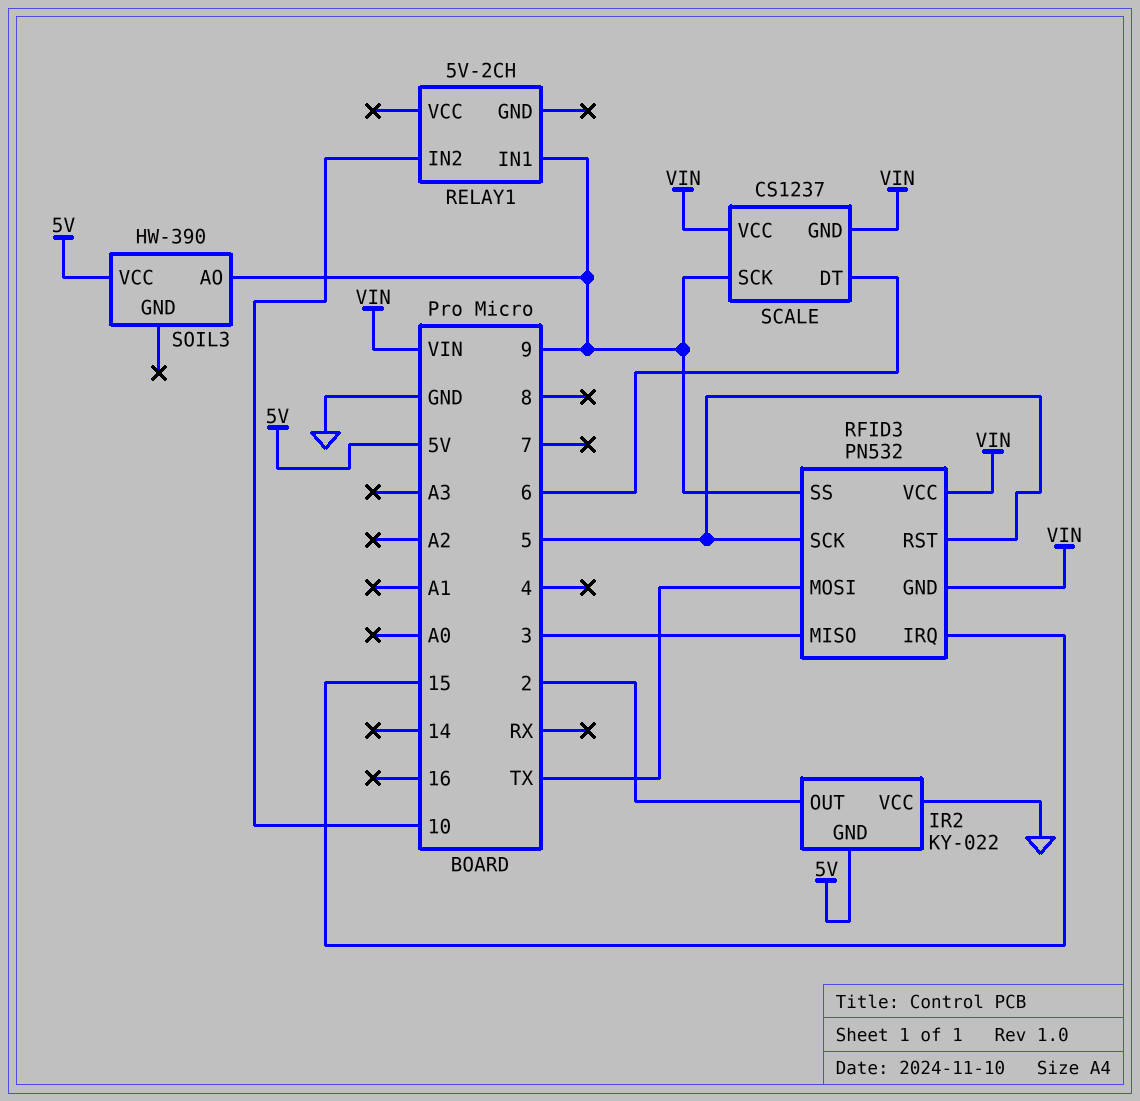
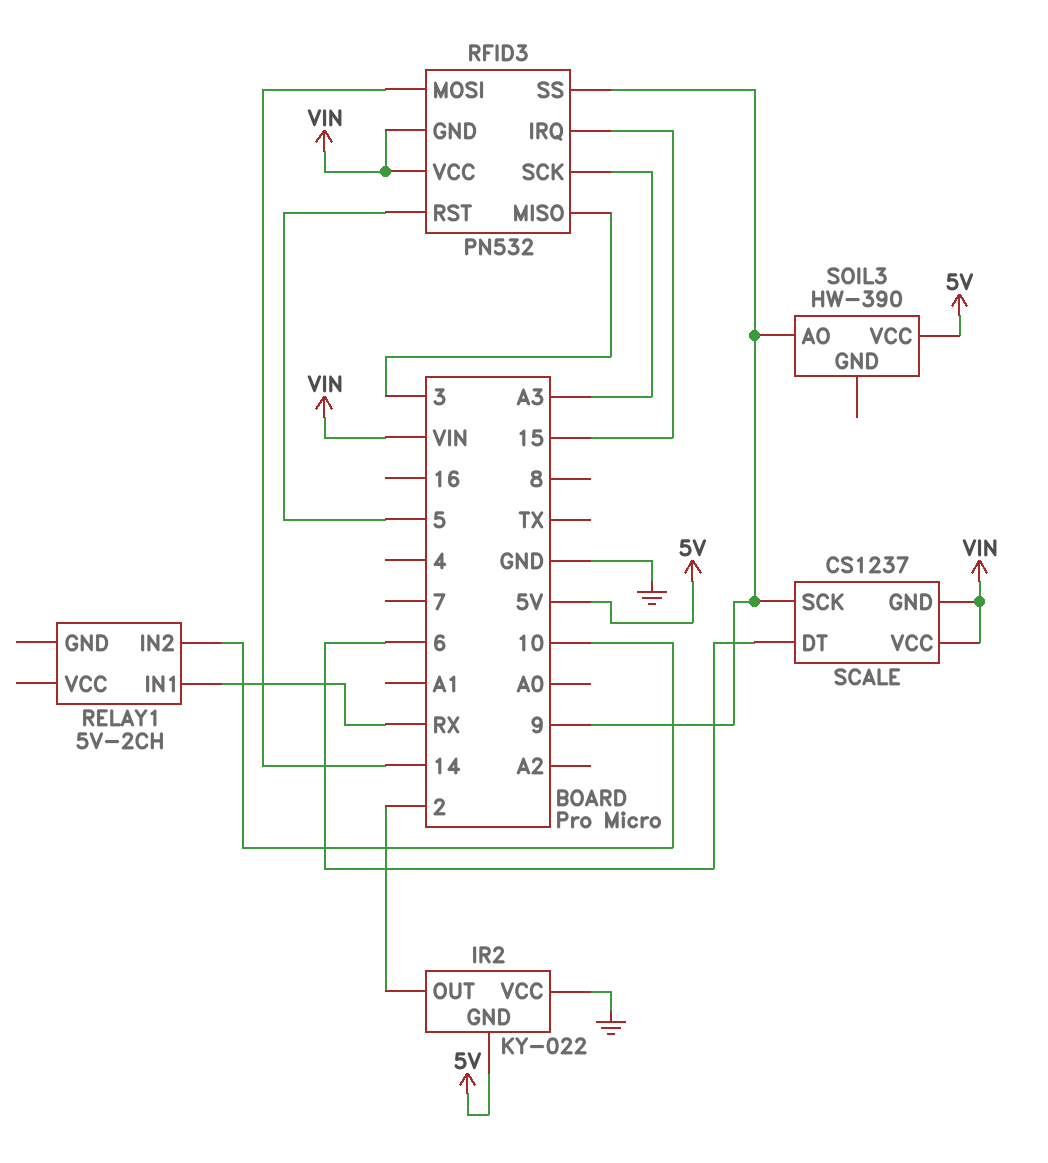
RELAY1 pin IN1: 9 -> RX
RFID3 pin MOSI: TX -> 14
RFID3 pin SCK: 5 -> A3

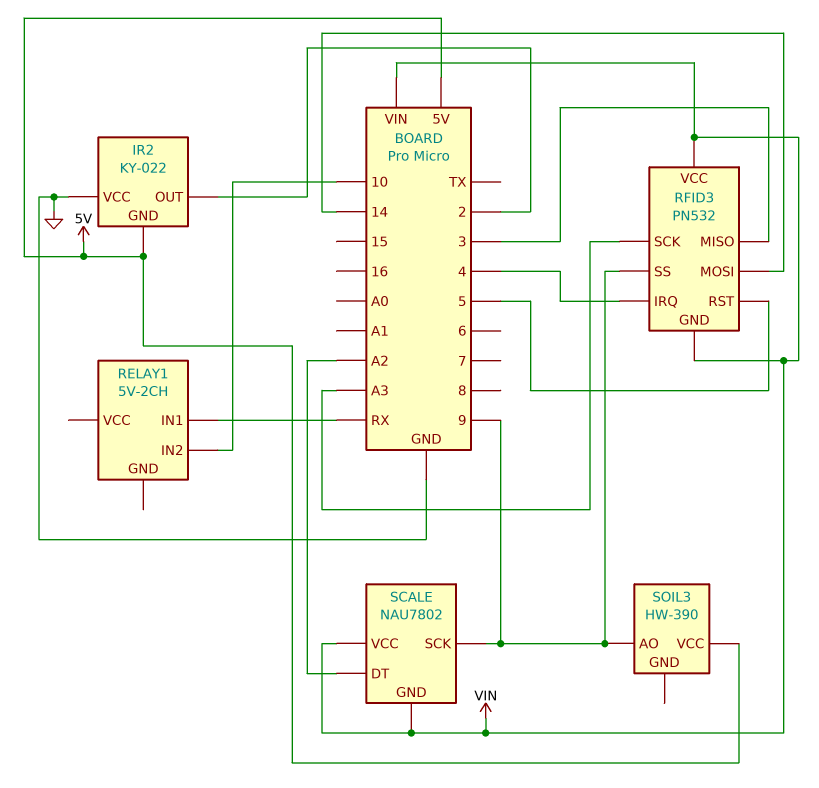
RFID3 pin IRQ: 15 -> 4
SCALE: CS1237 -> NAU7802
SCALE pin DT: 6 -> A2

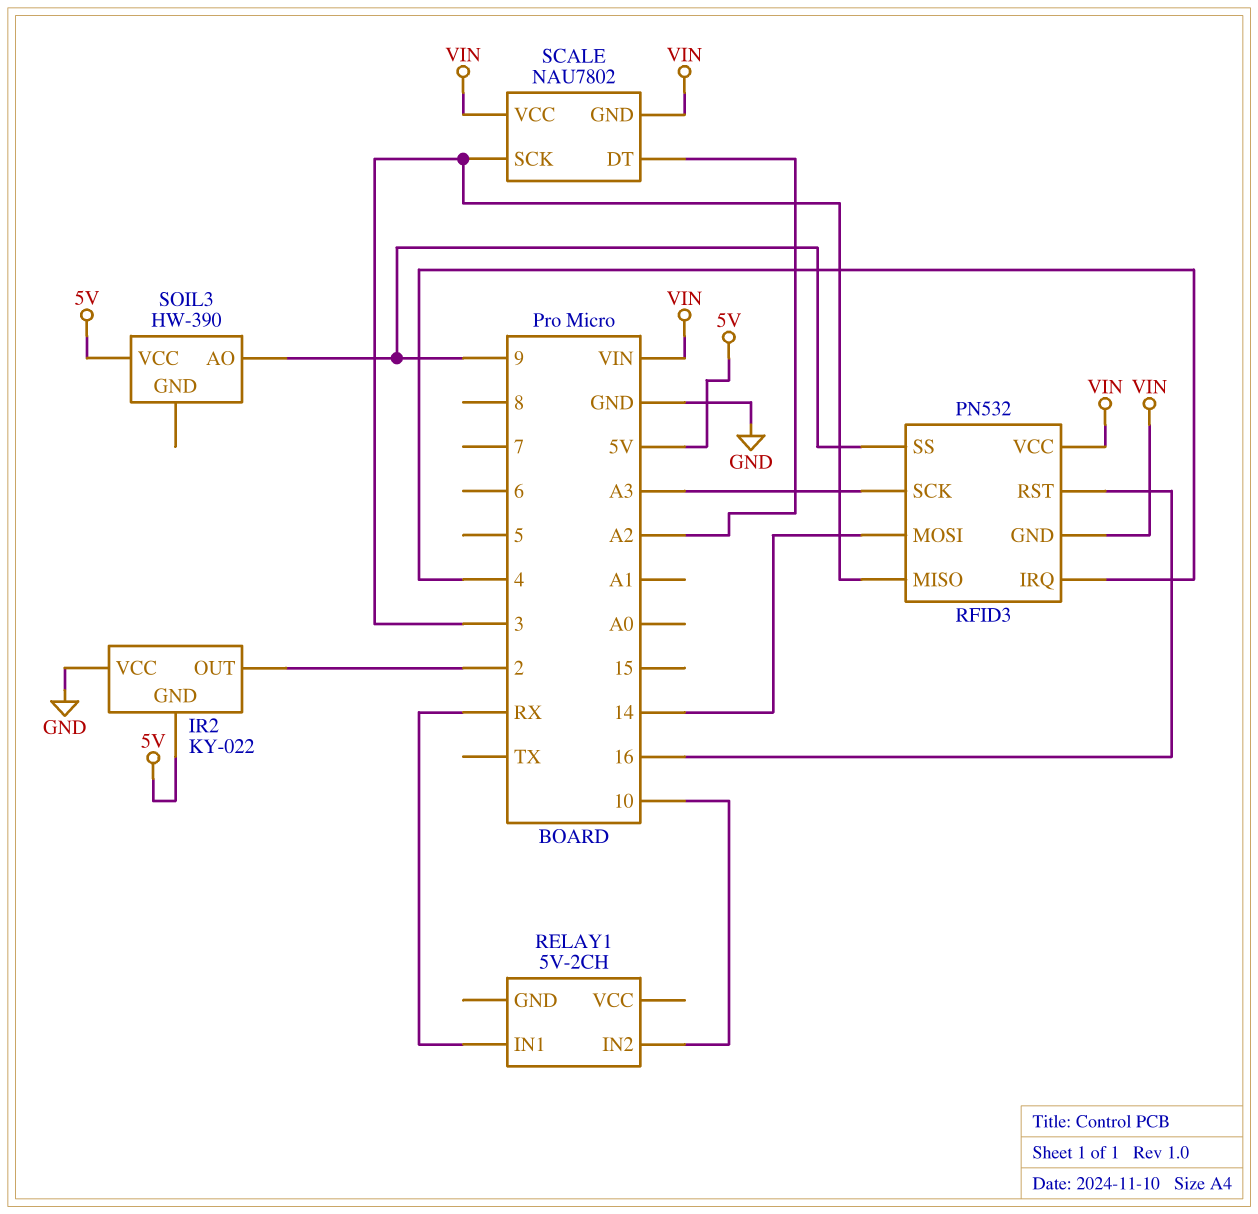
RFID3 pin RST: 5 -> 16
SCALE pin SCK: 9 -> 3

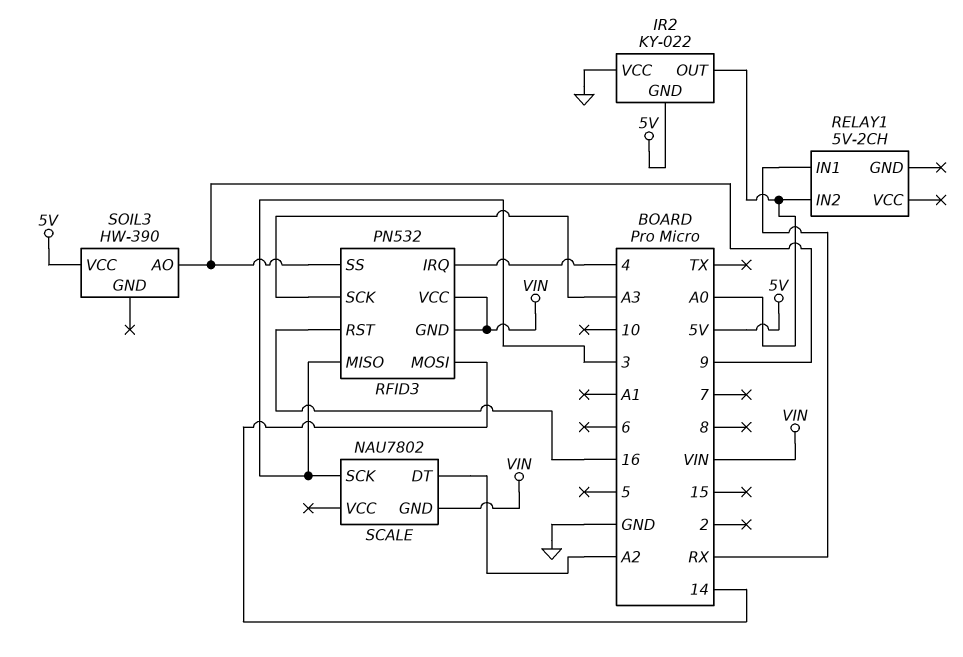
IR2 pin OUT: 2 -> A0
RELAY1 pin IN2: 10 -> A0
SCALE pin VCC: VIN -> none

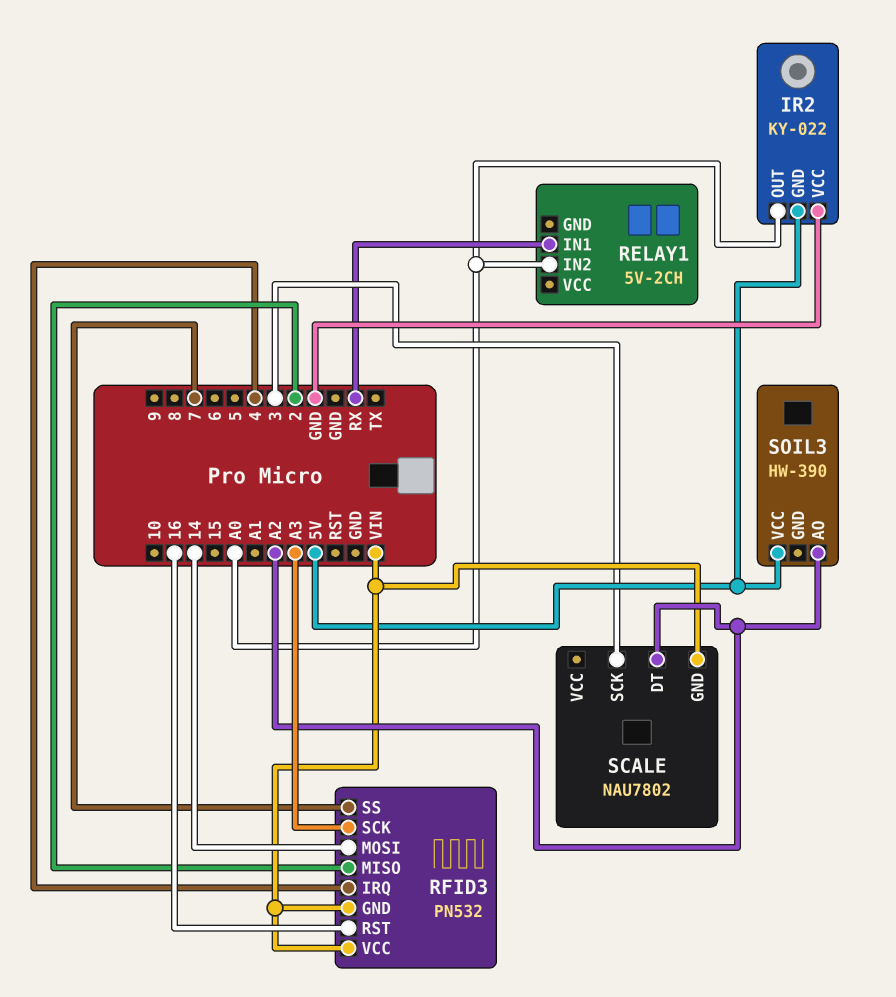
RFID3 pin MISO: 3 -> 2
RFID3 pin SS: 9 -> 7
SOIL3 pin AO: 9 -> A2

